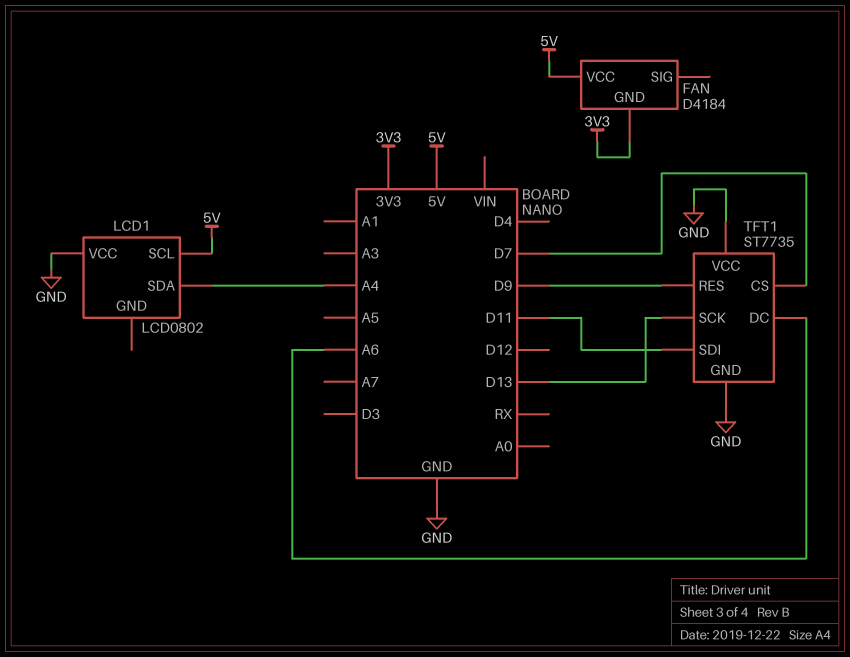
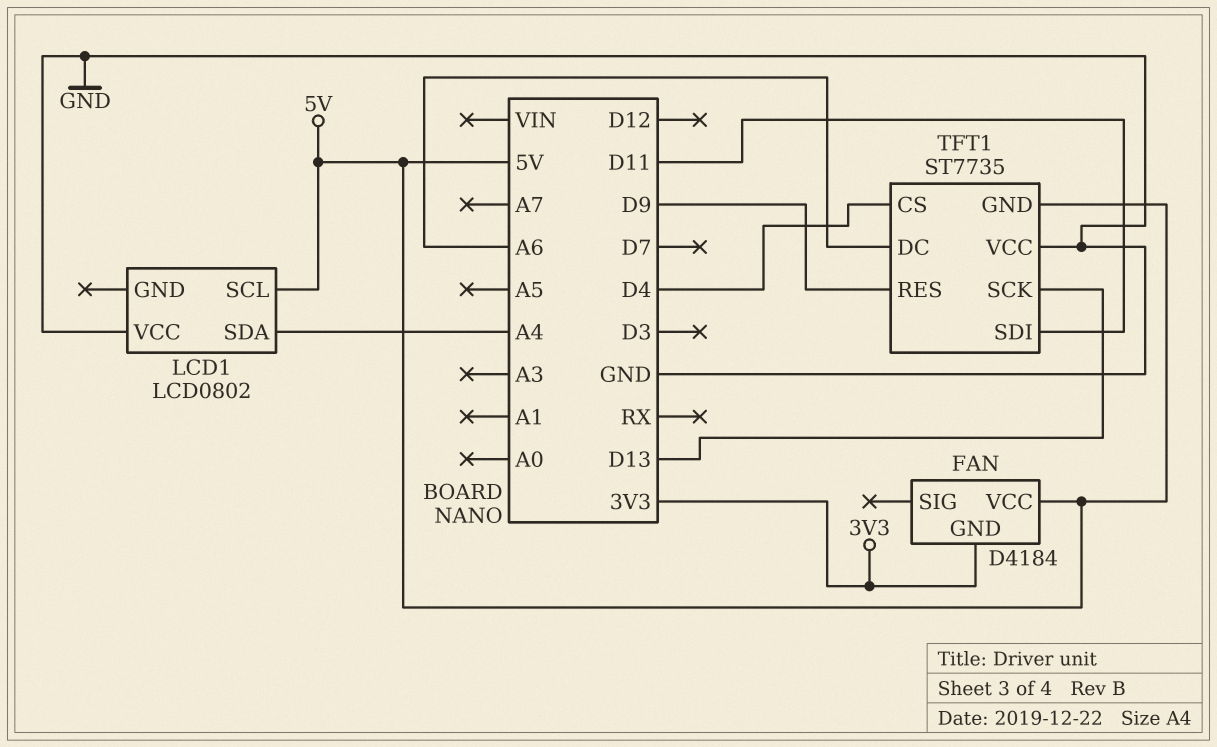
TFT1 pin CS: D7 -> D4
TFT1 pin GND: GND -> 5V

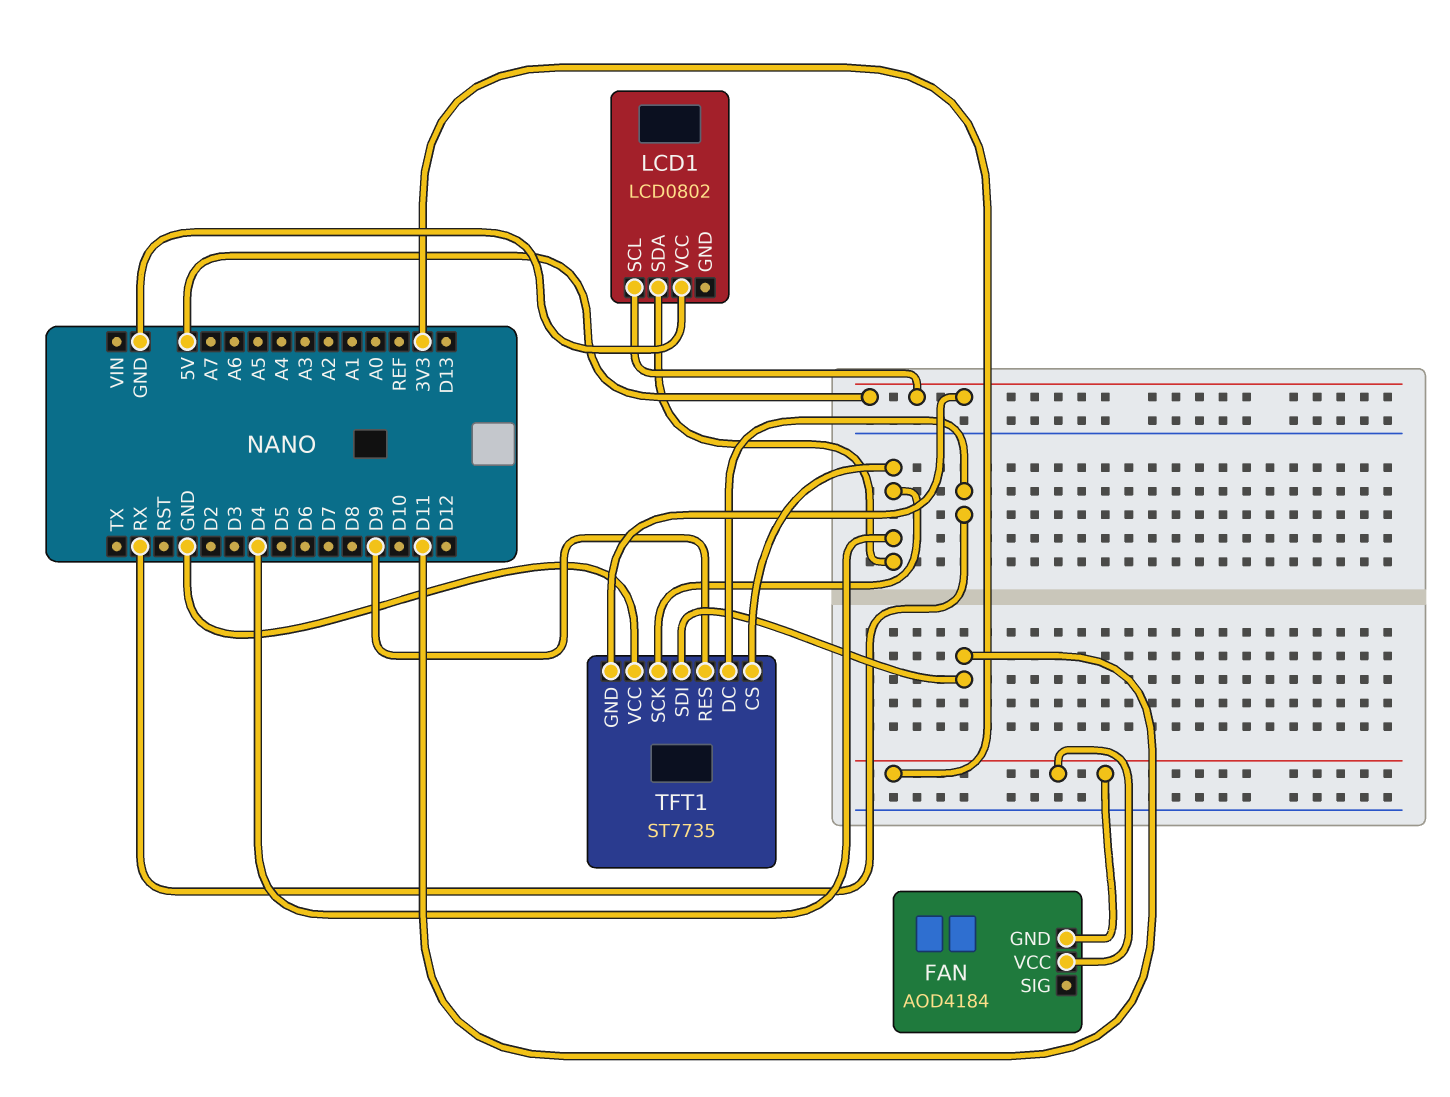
FAN: D4184 -> AOD4184
FAN pin VCC: 5V -> 3V3
LCD1 pin SDA: A4 -> D4
TFT1 pin DC: A6 -> RX
TFT1 pin SCK: D13 -> D4

